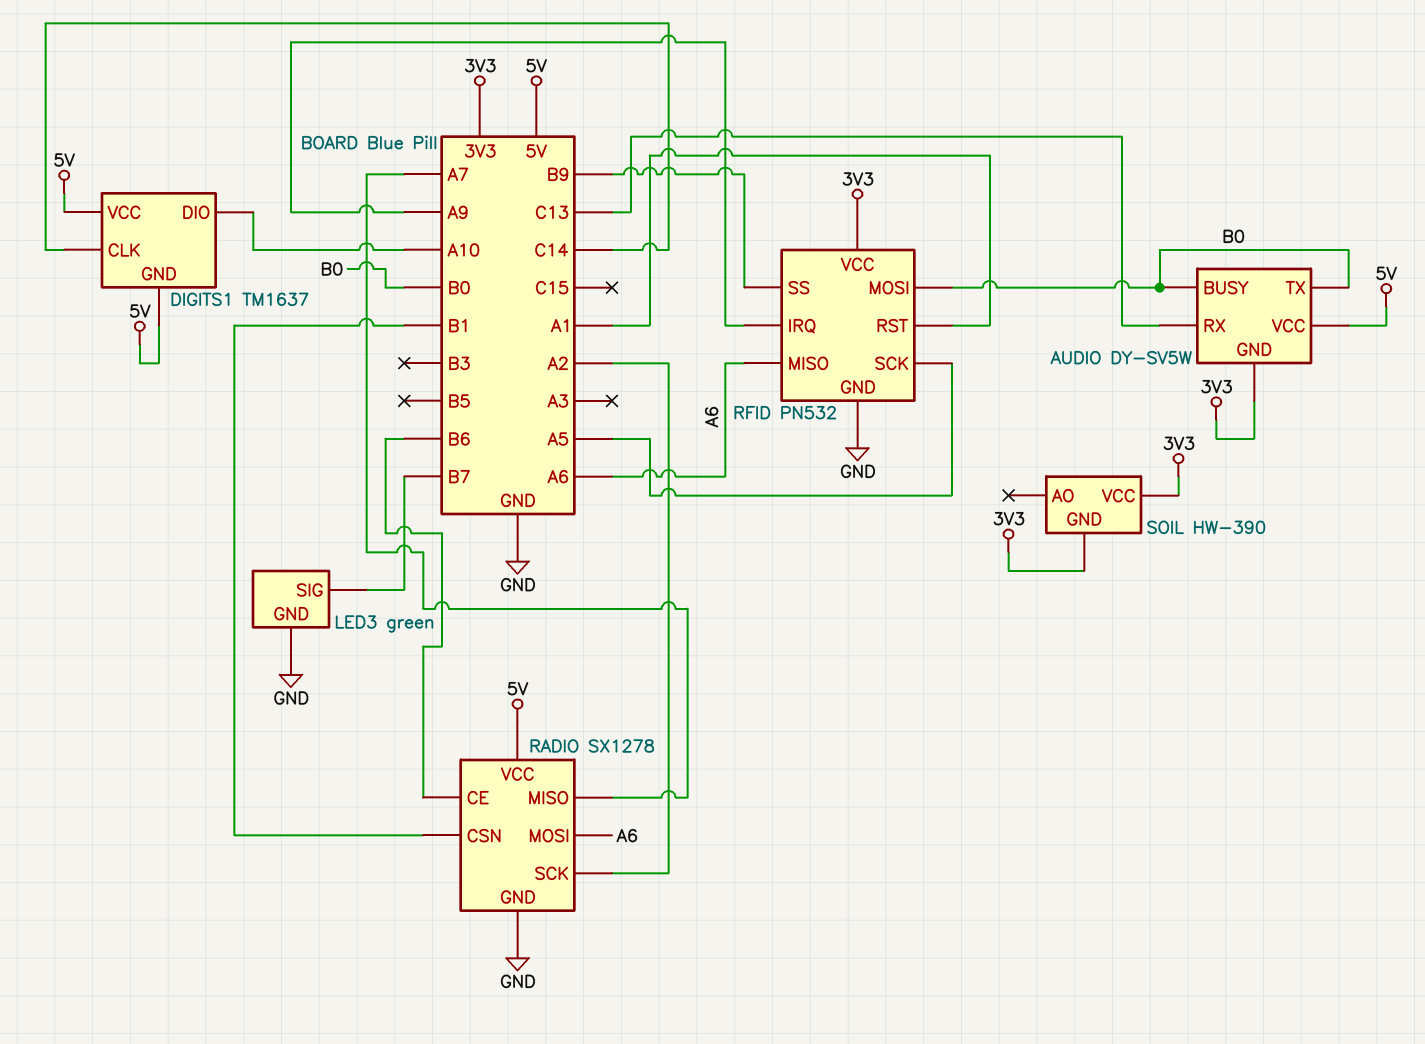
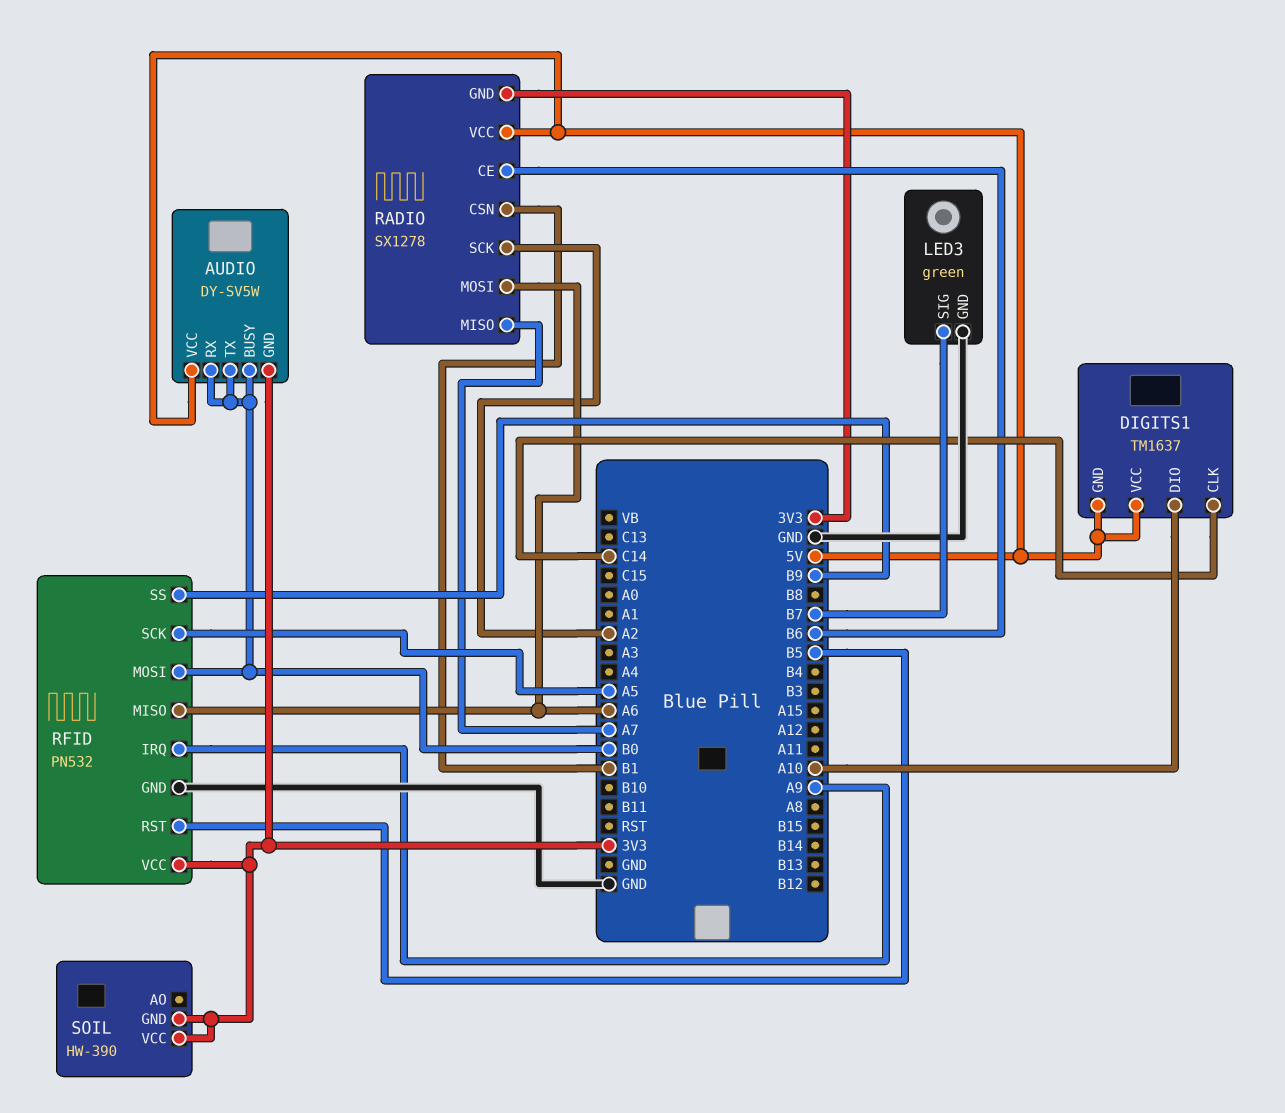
AUDIO pin RX: C13 -> B0
RADIO pin GND: GND -> 3V3
RFID pin RST: A1 -> B5

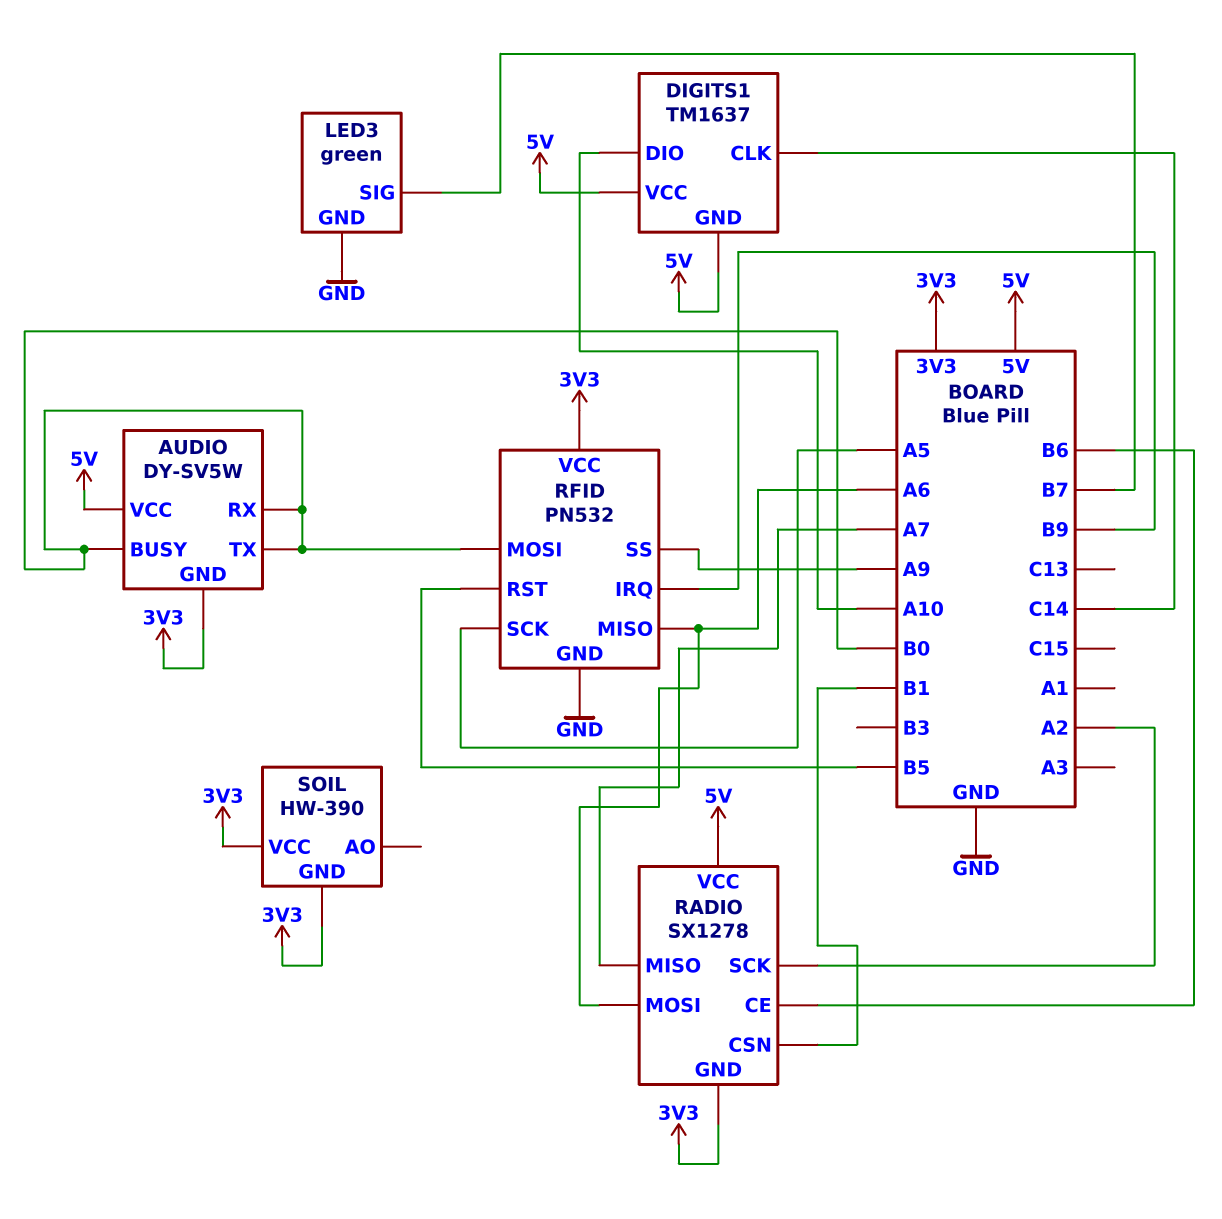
RFID pin IRQ: A9 -> B9
RFID pin SS: B9 -> A9

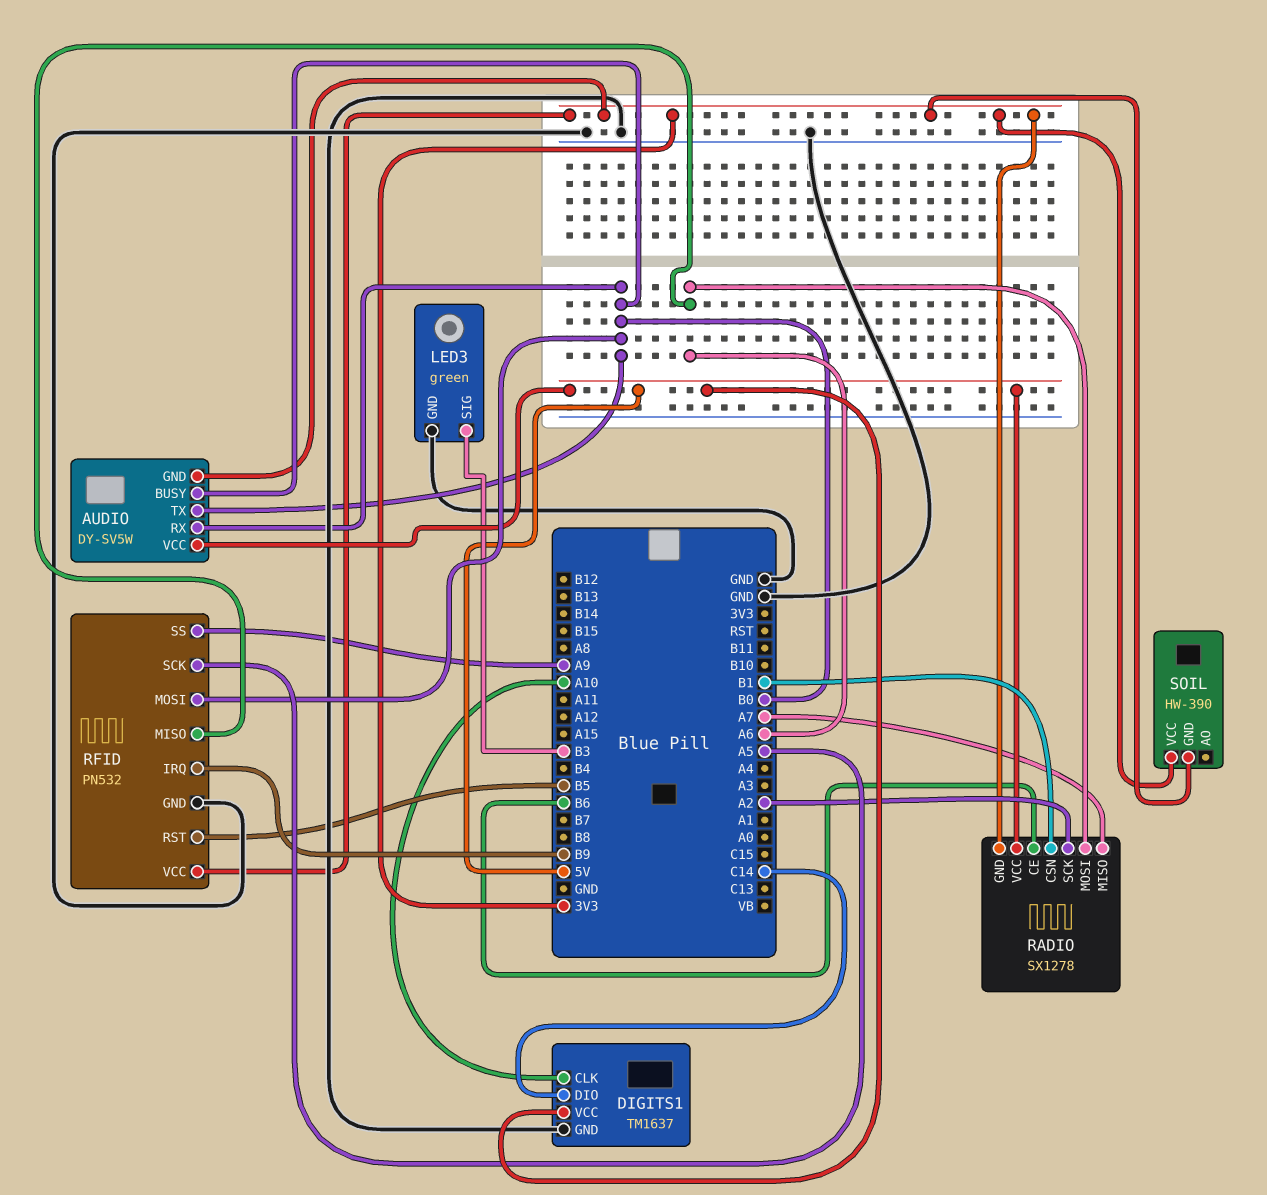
DIGITS1 pin CLK: C14 -> A10
DIGITS1 pin DIO: A10 -> C14
DIGITS1 pin GND: 5V -> GND
LED3 pin SIG: B7 -> B3

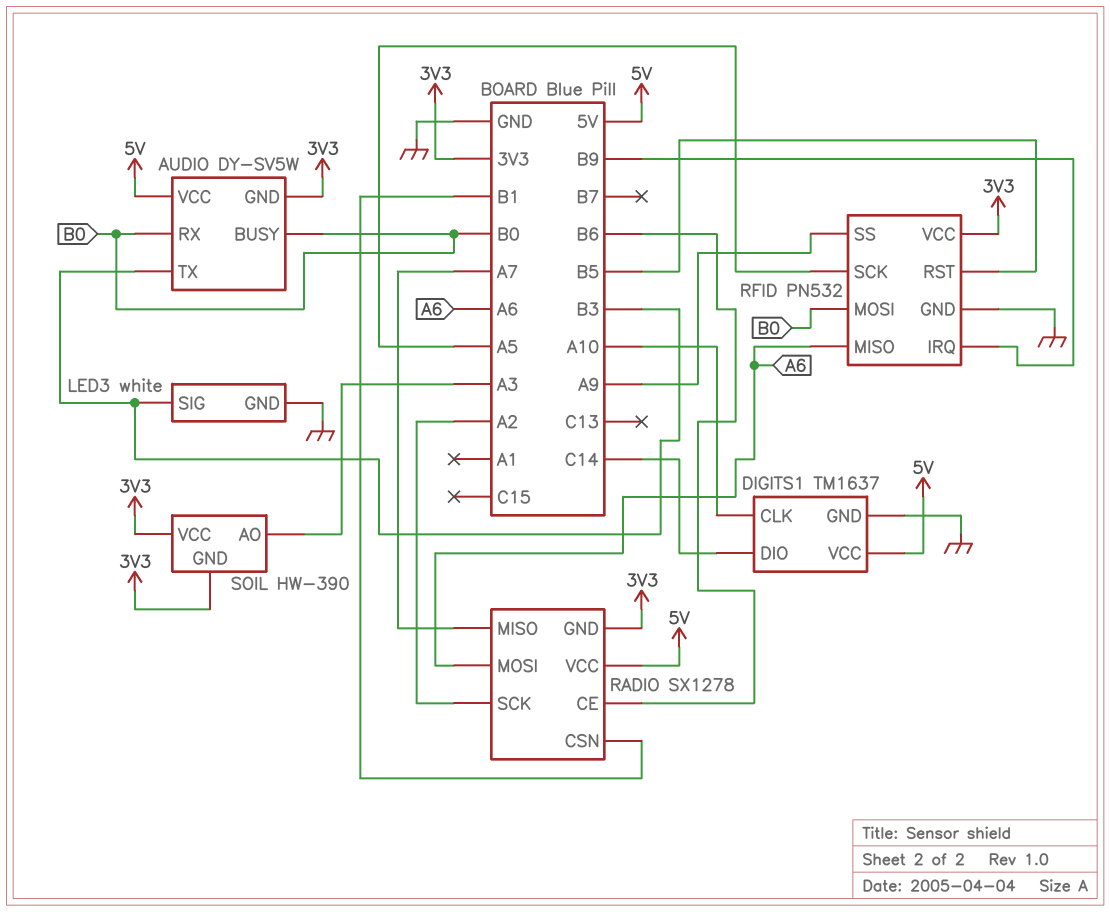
AUDIO pin TX: B0 -> B3
LED3: green -> white
SOIL pin AO: none -> A3

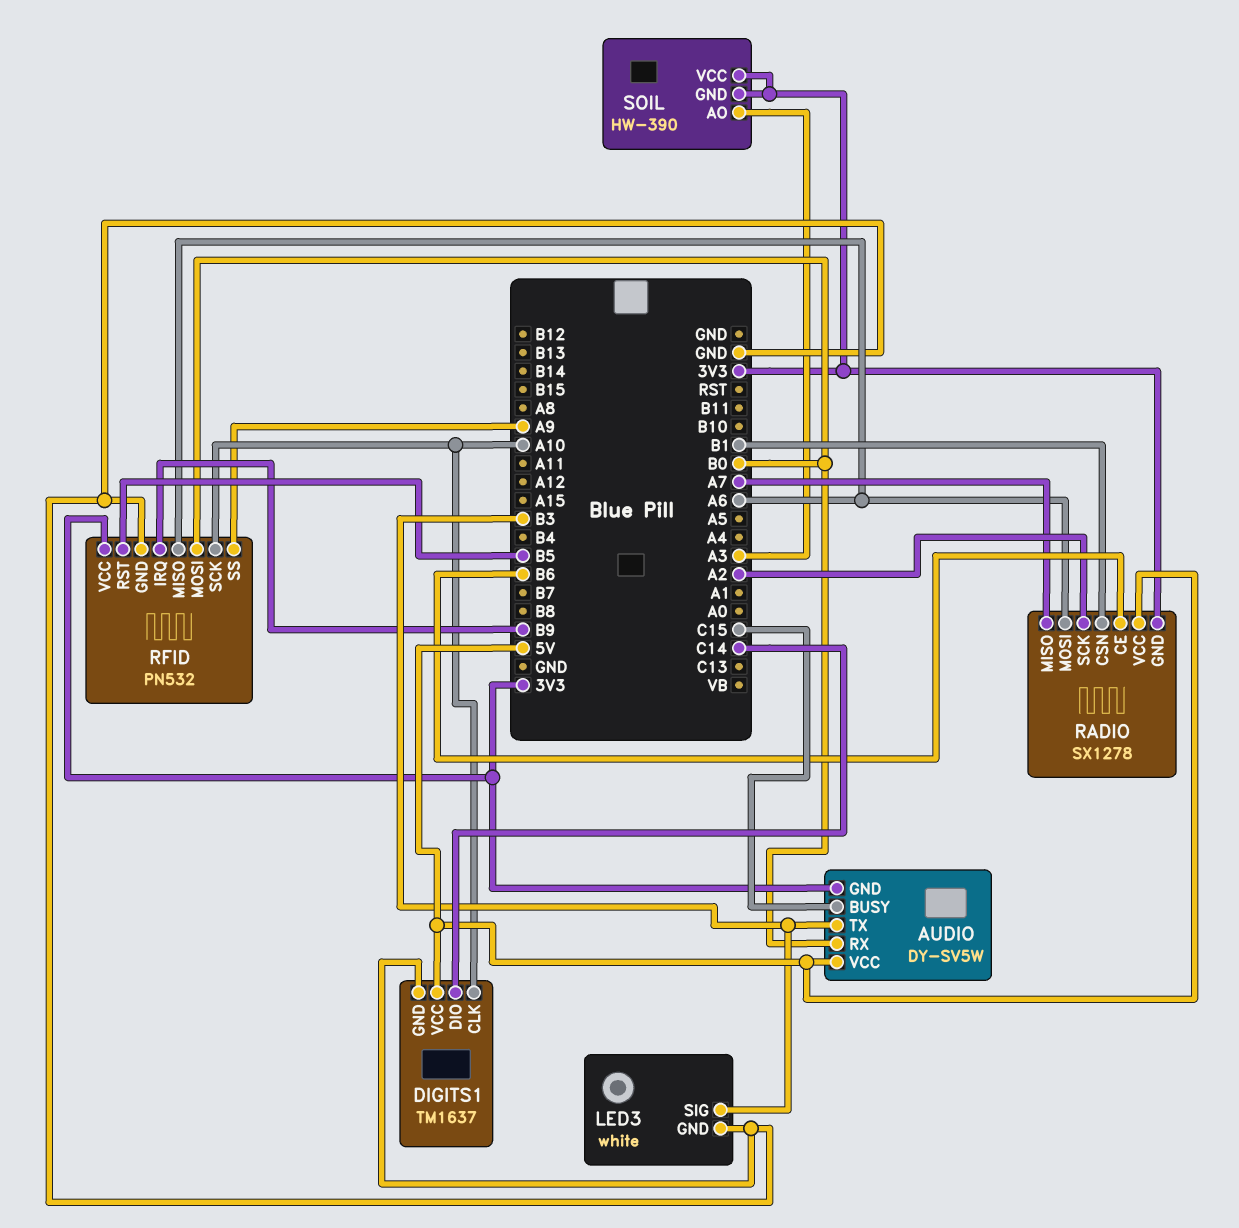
AUDIO pin BUSY: B0 -> C15
RFID pin SCK: A5 -> A10

